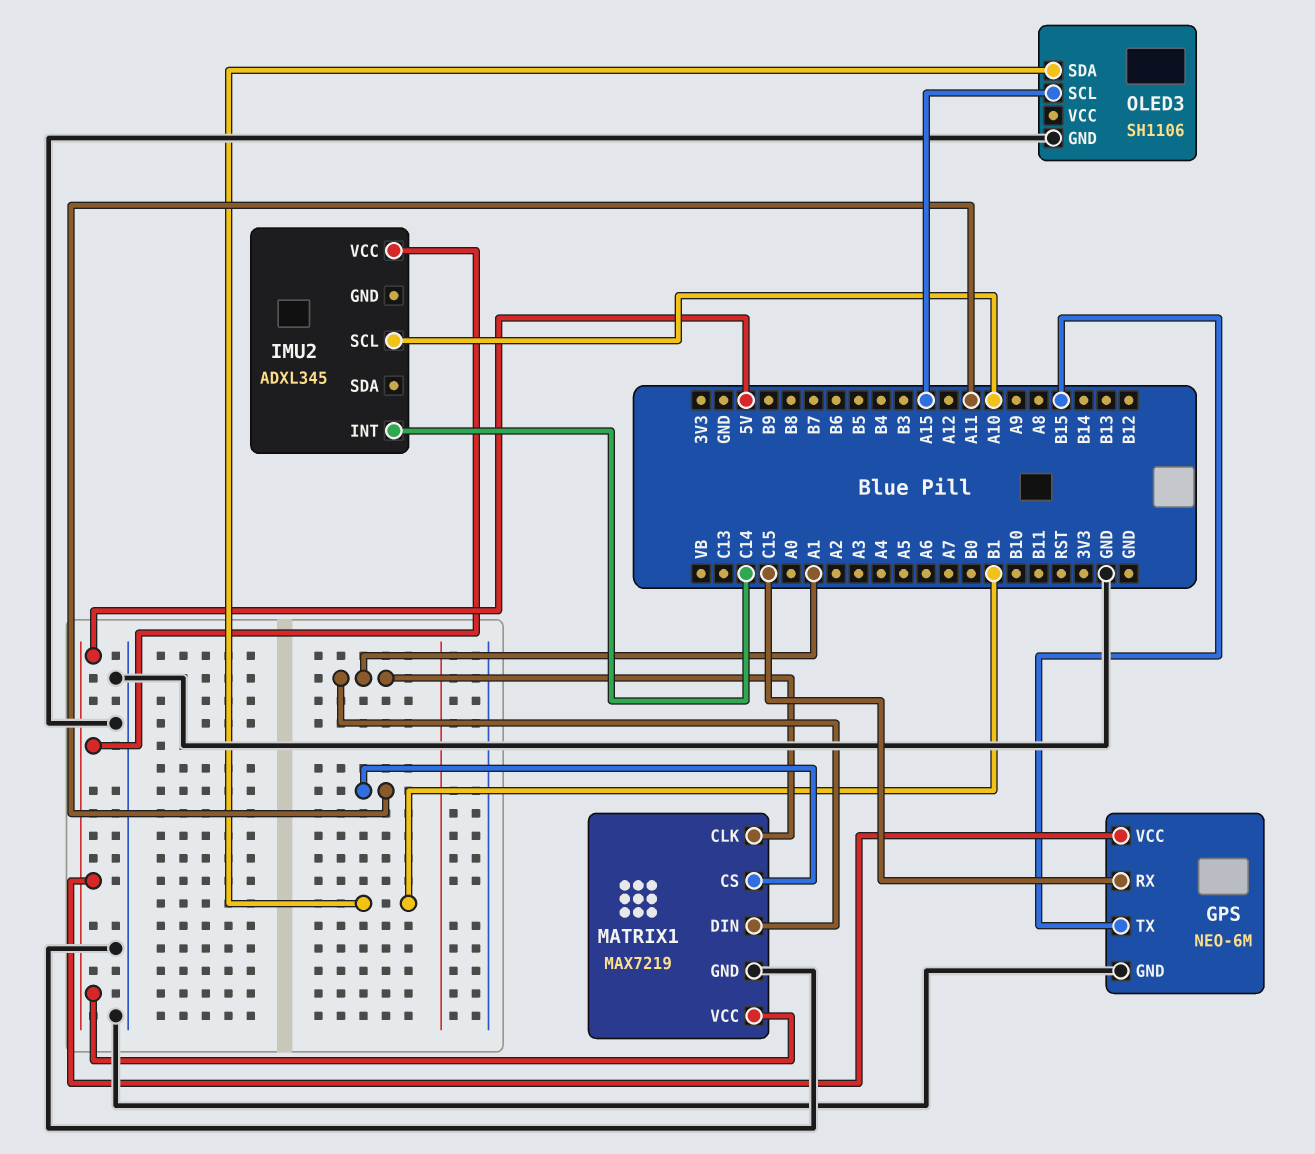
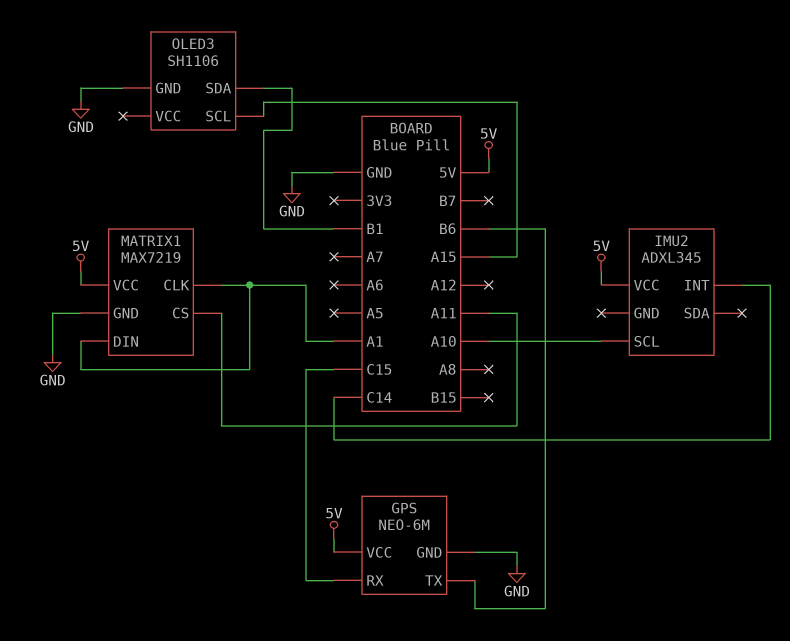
GPS pin TX: B15 -> B6

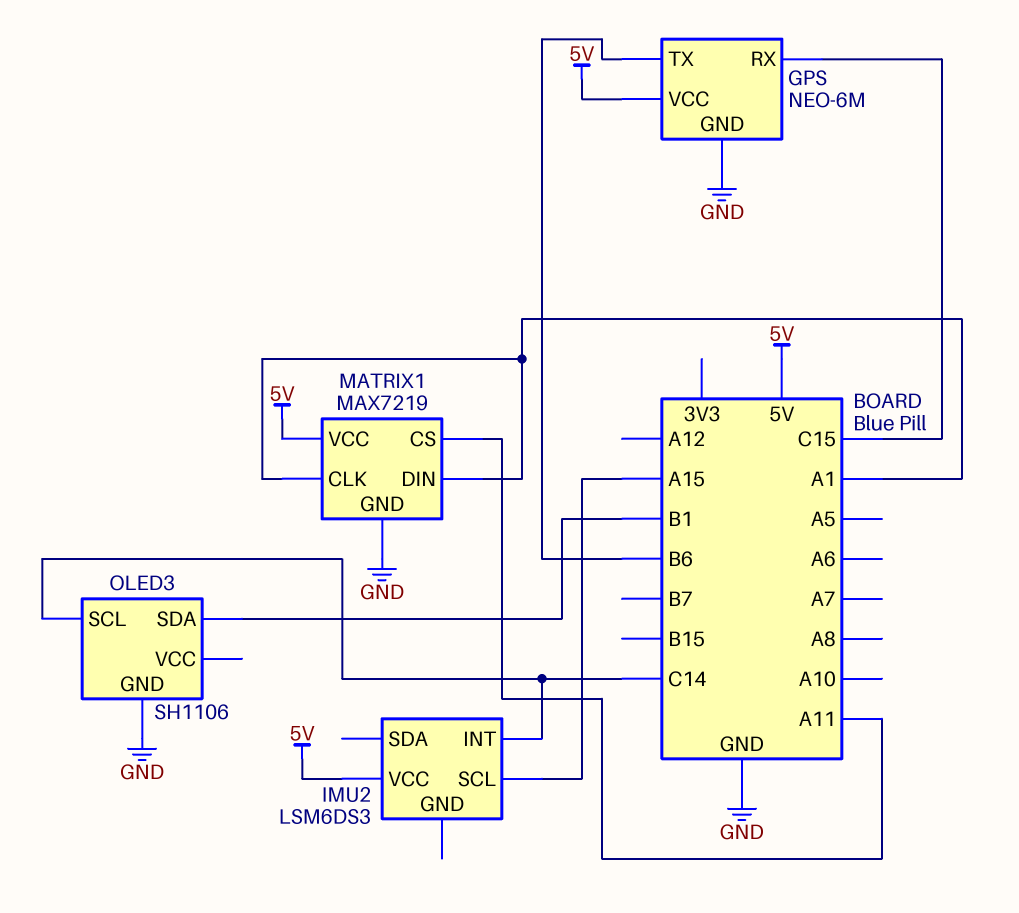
IMU2: ADXL345 -> LSM6DS3
IMU2 pin SCL: A10 -> A15
OLED3 pin SCL: A15 -> C14

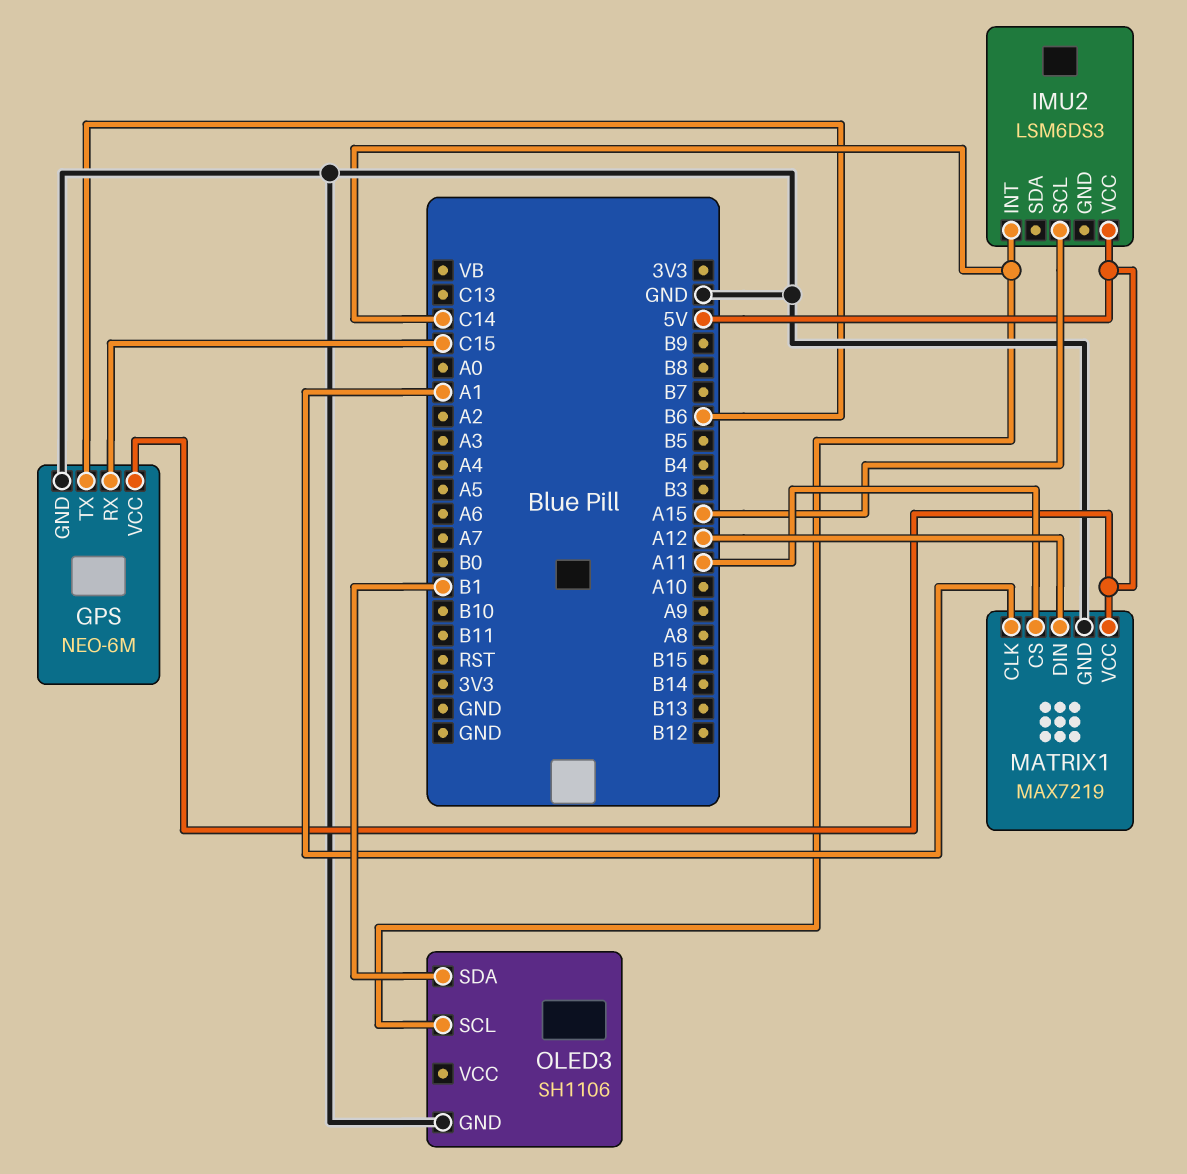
MATRIX1 pin DIN: A1 -> A12

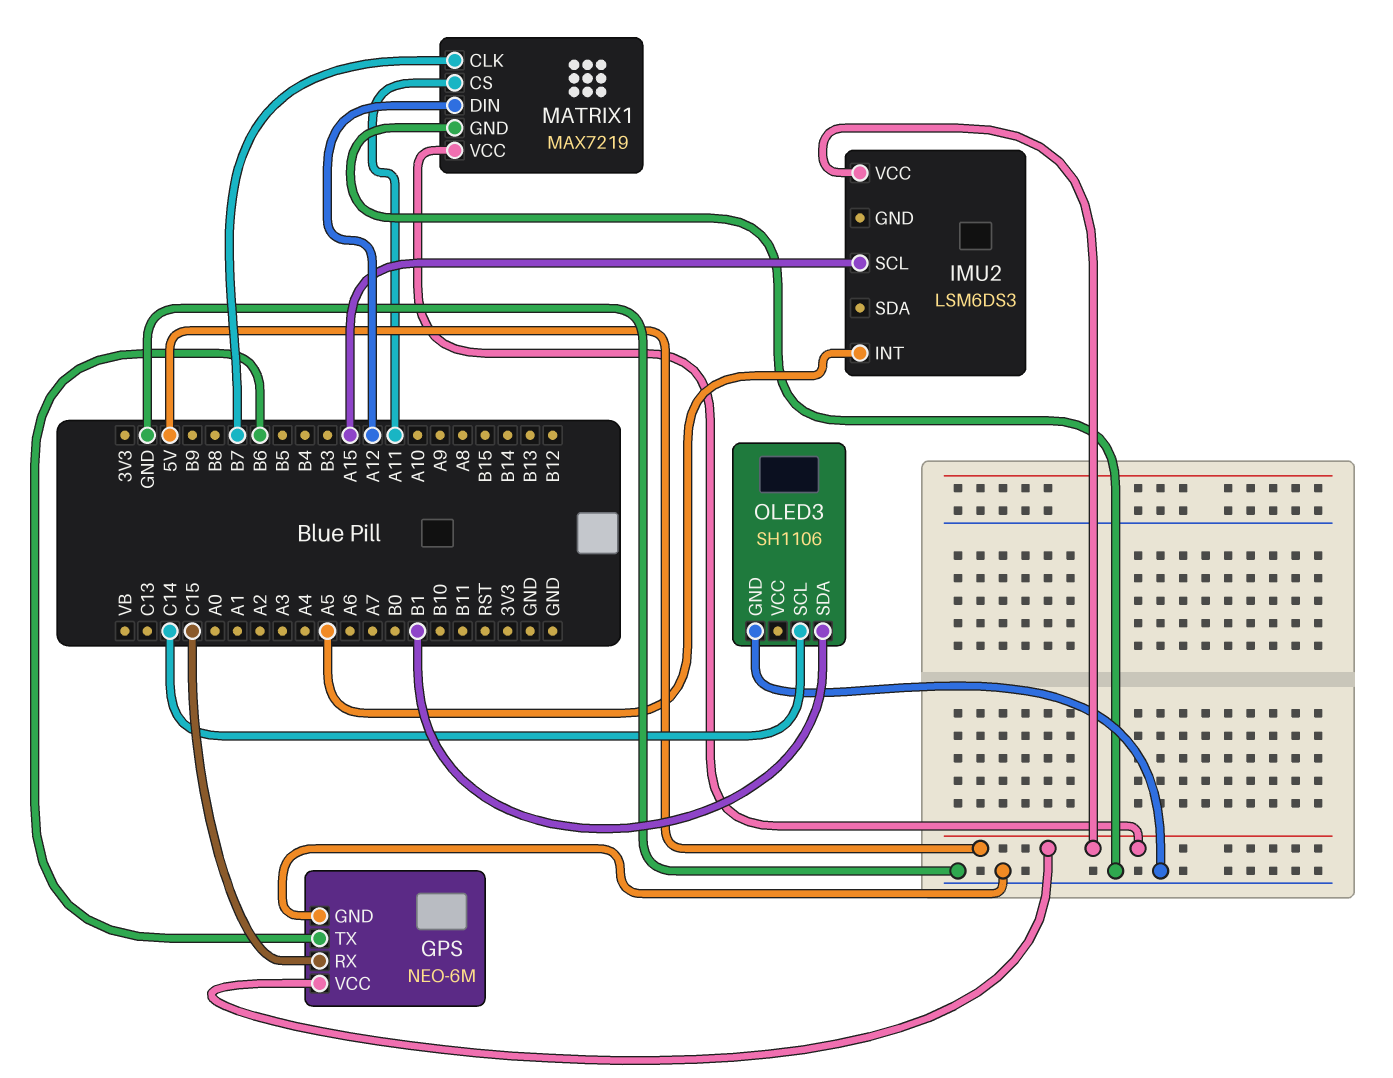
IMU2 pin INT: C14 -> A5
MATRIX1 pin CLK: A1 -> B7

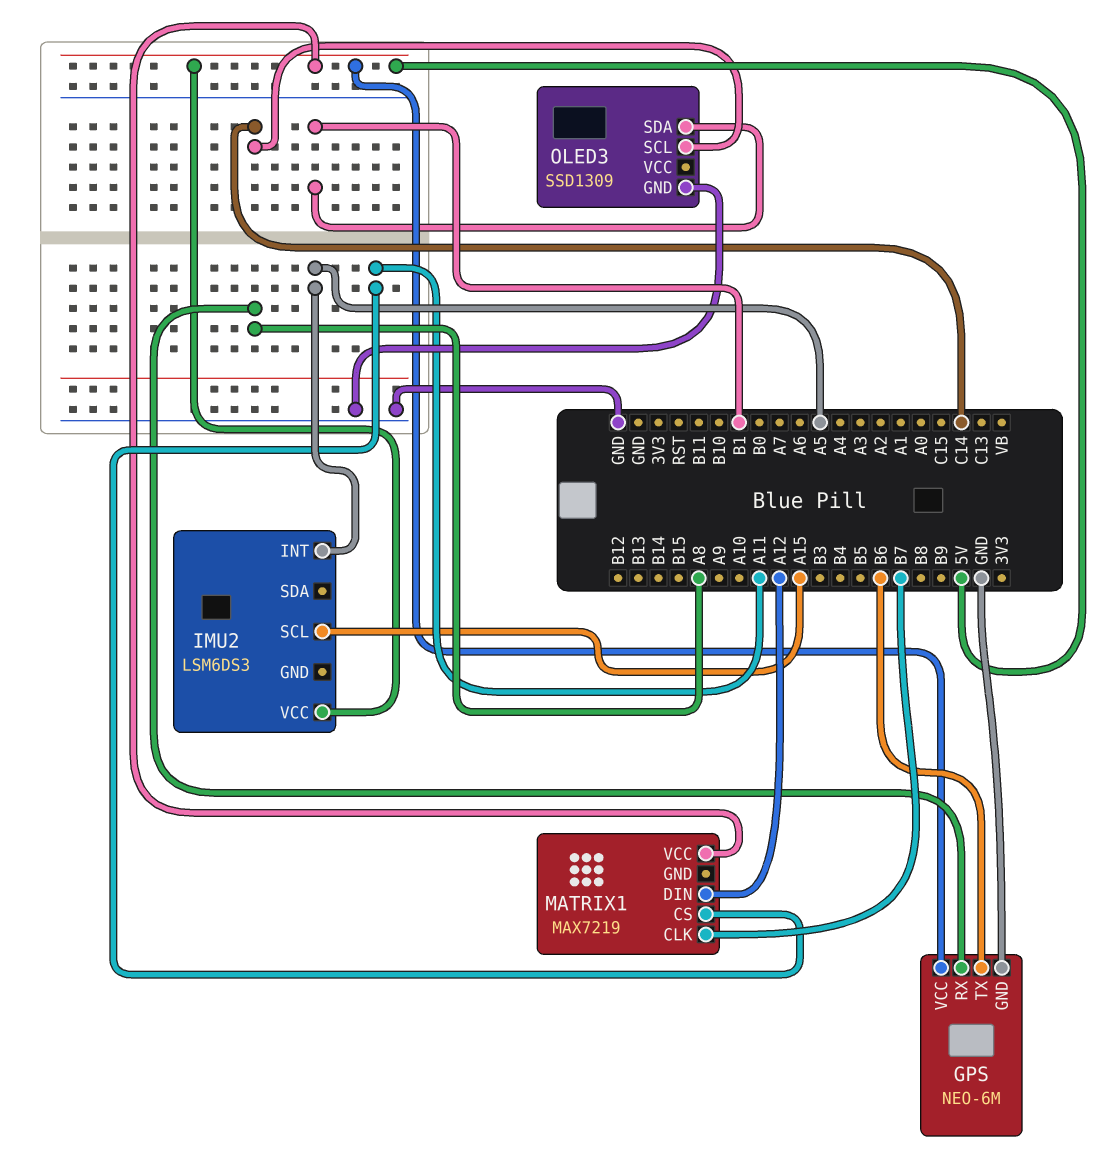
GPS pin RX: C15 -> A8
MATRIX1 pin GND: GND -> none
OLED3: SH1106 -> SSD1309

